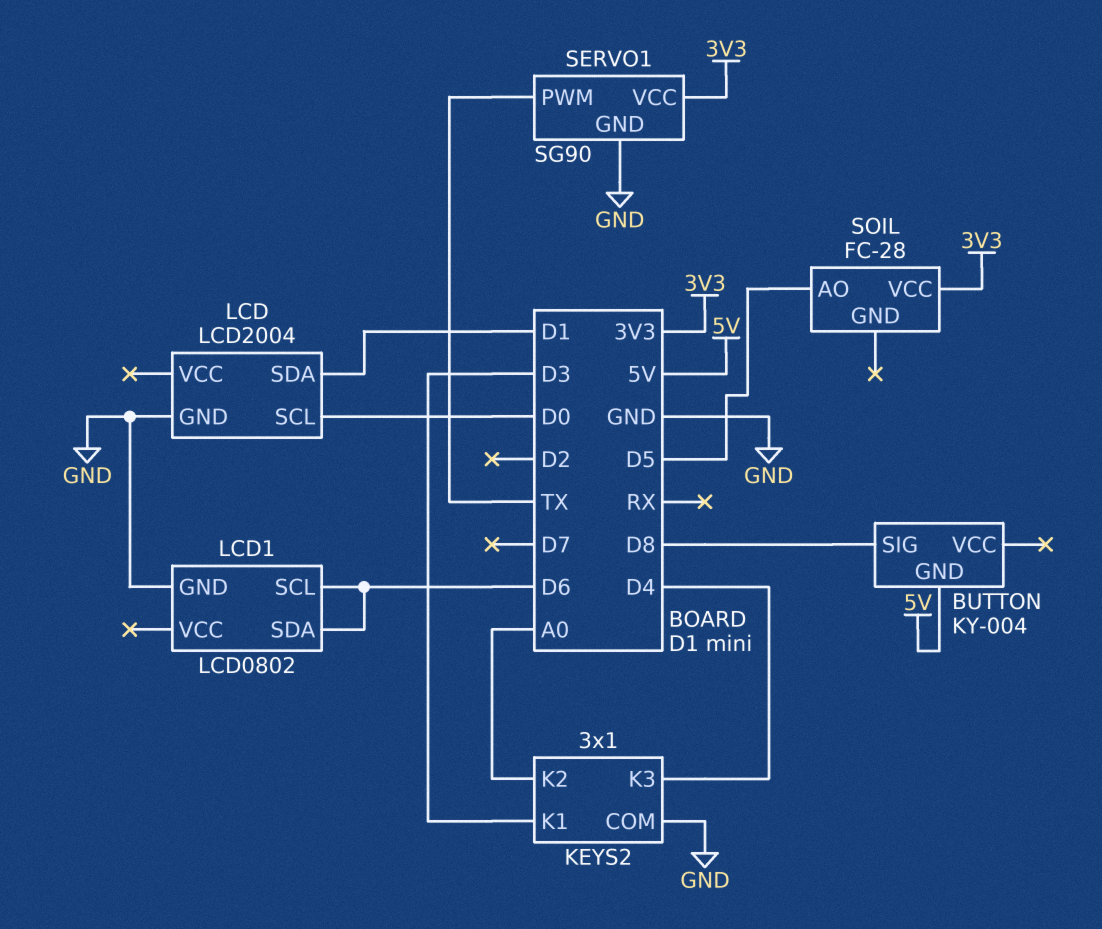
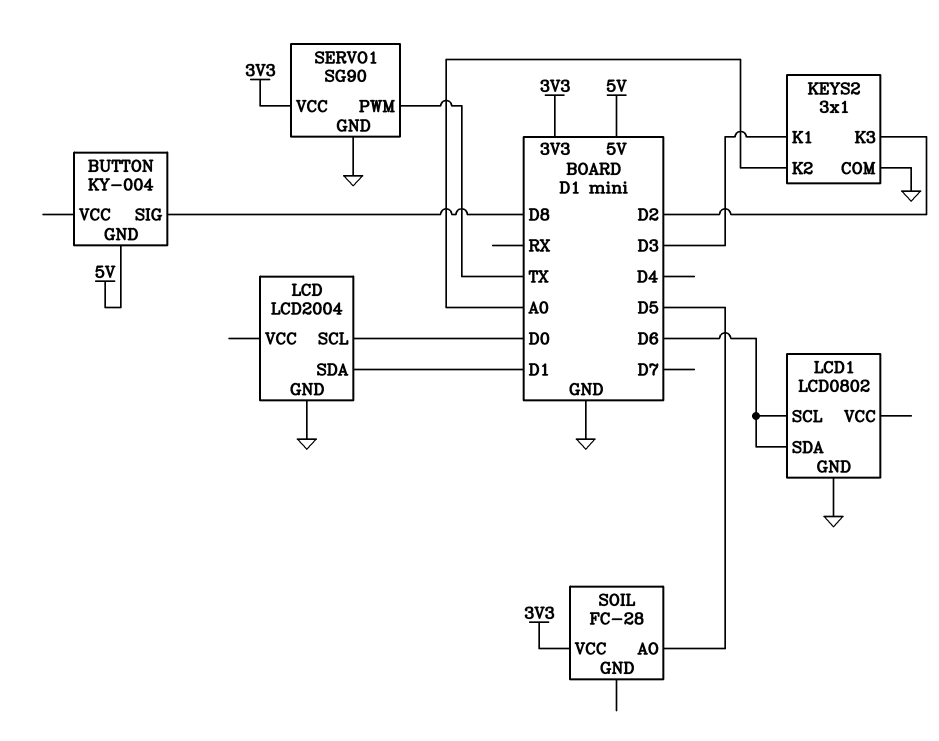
KEYS2 pin K3: D4 -> D2

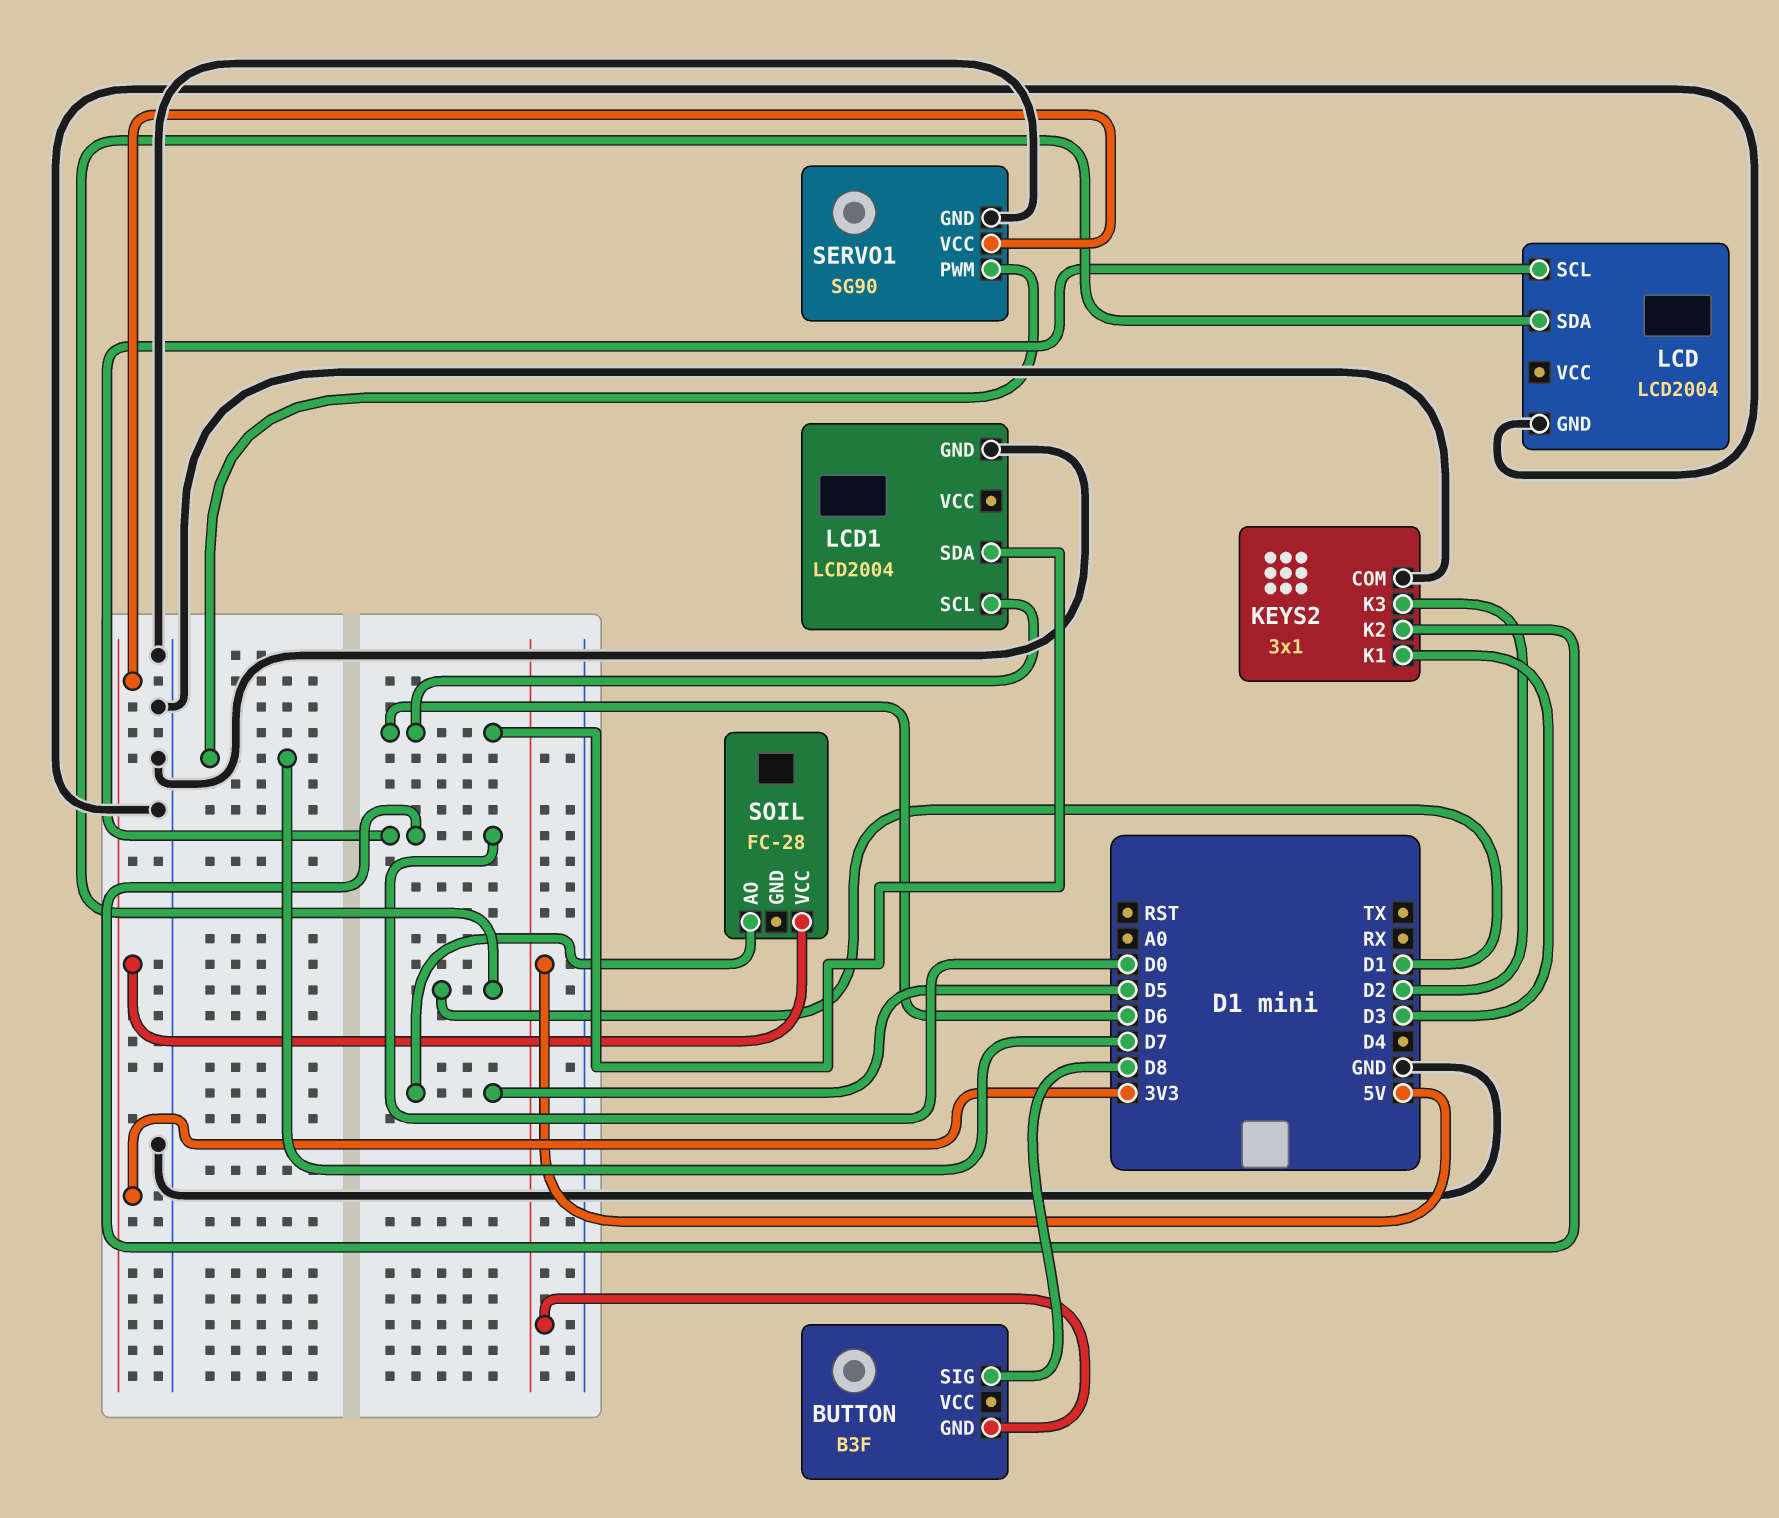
BUTTON: KY-004 -> B3F
KEYS2 pin K2: A0 -> D0
LCD1: LCD0802 -> LCD2004
SERVO1 pin PWM: TX -> D7

